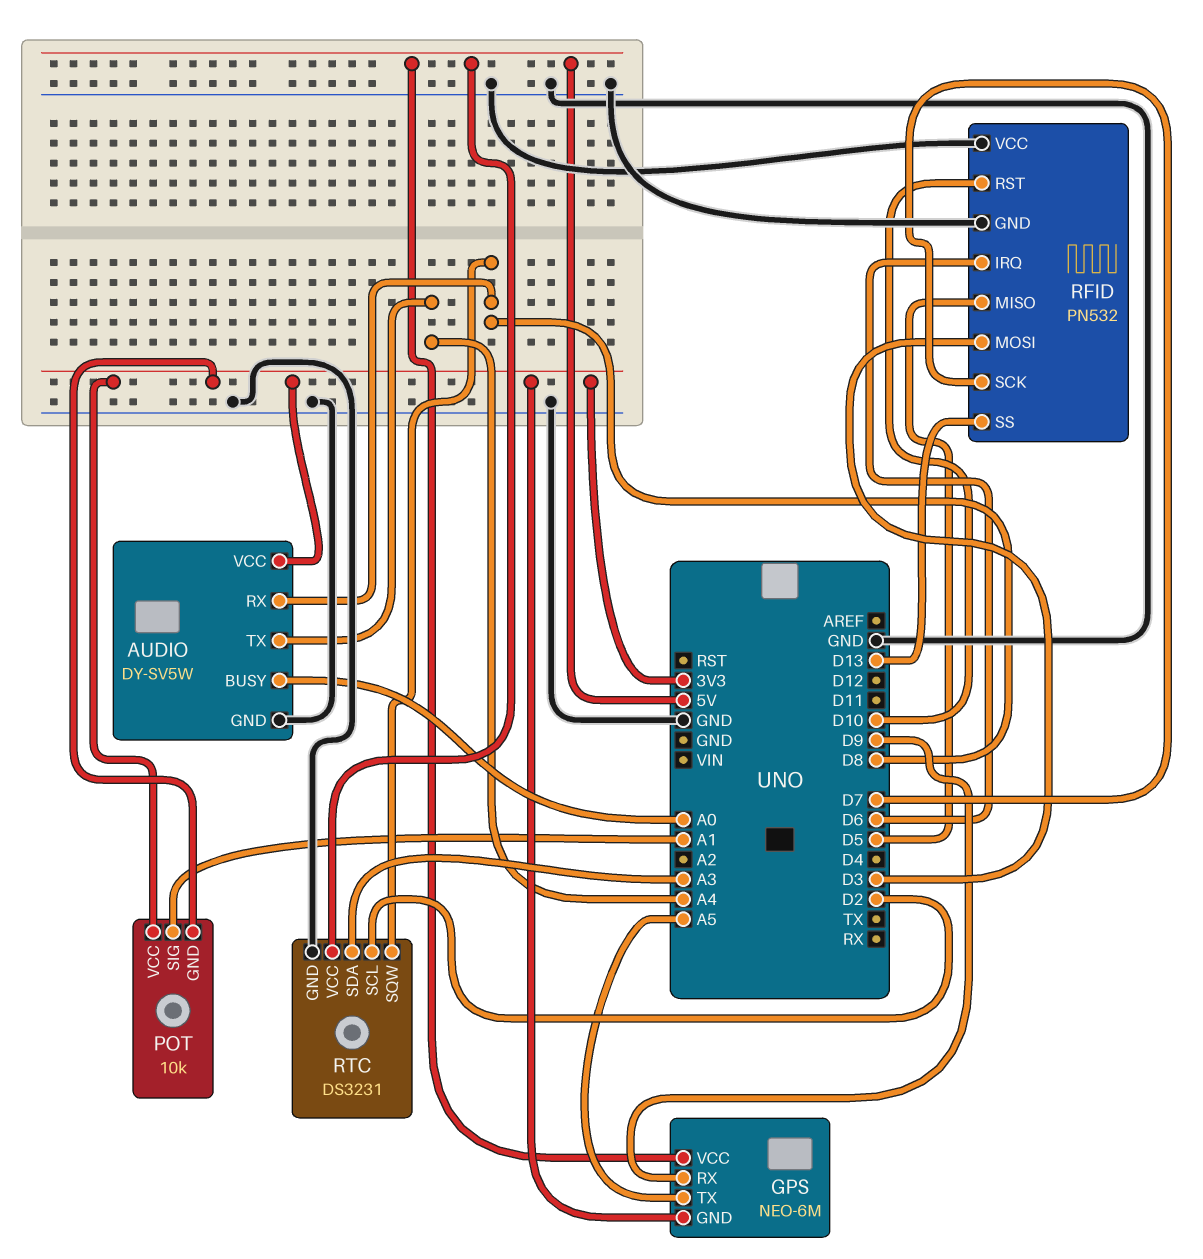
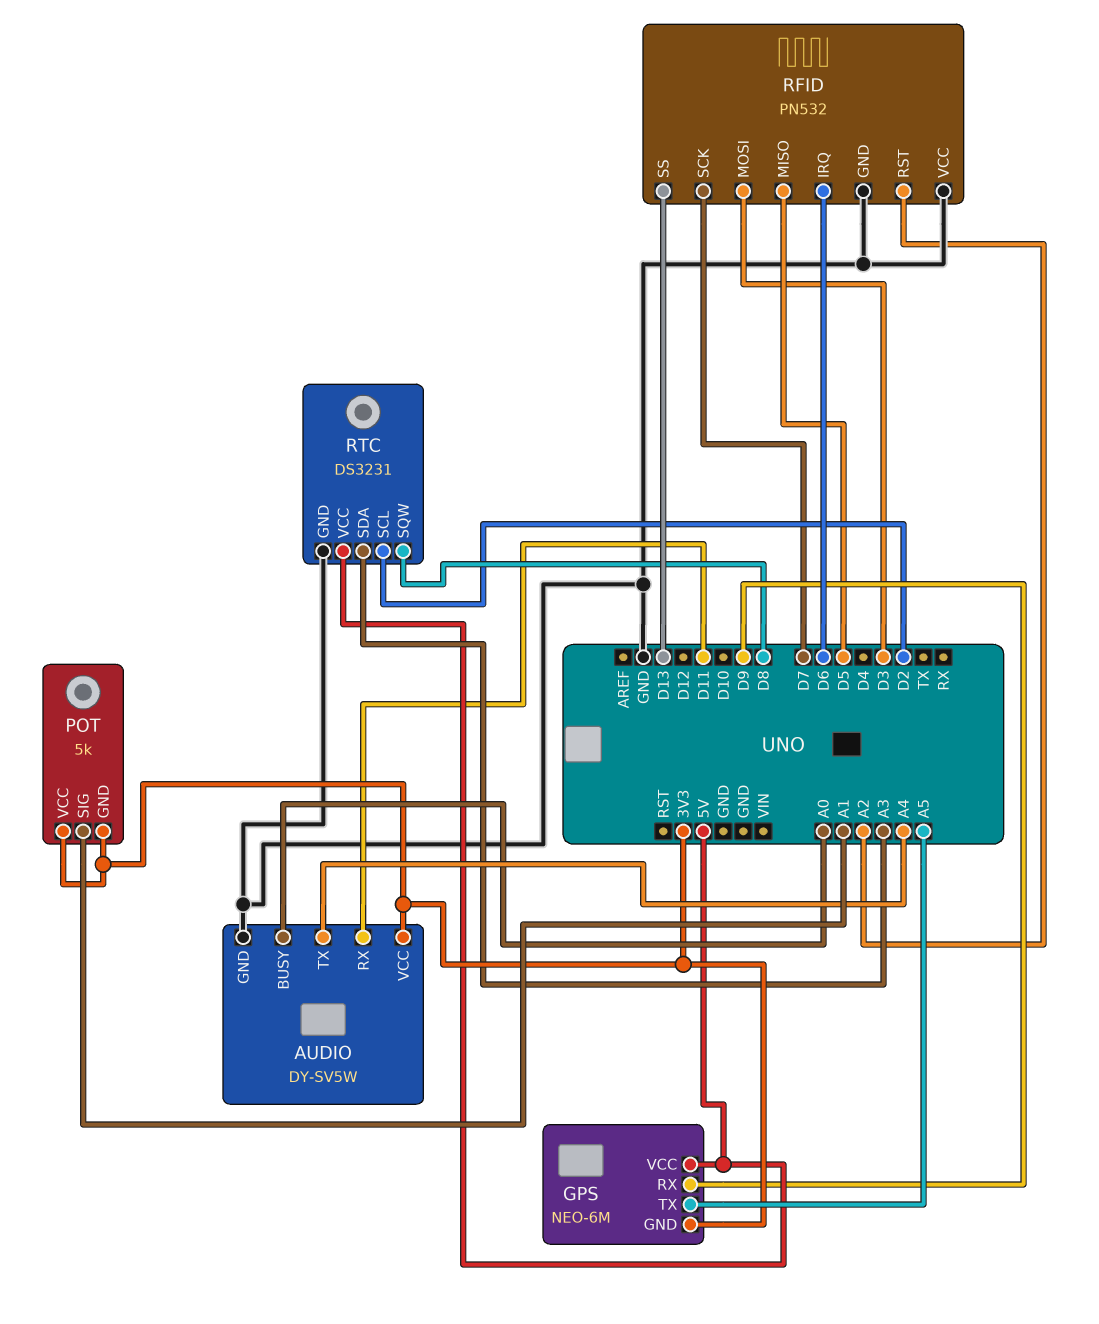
AUDIO pin RX: D8 -> D11
POT: 10k -> 5k
RFID pin RST: D10 -> A2

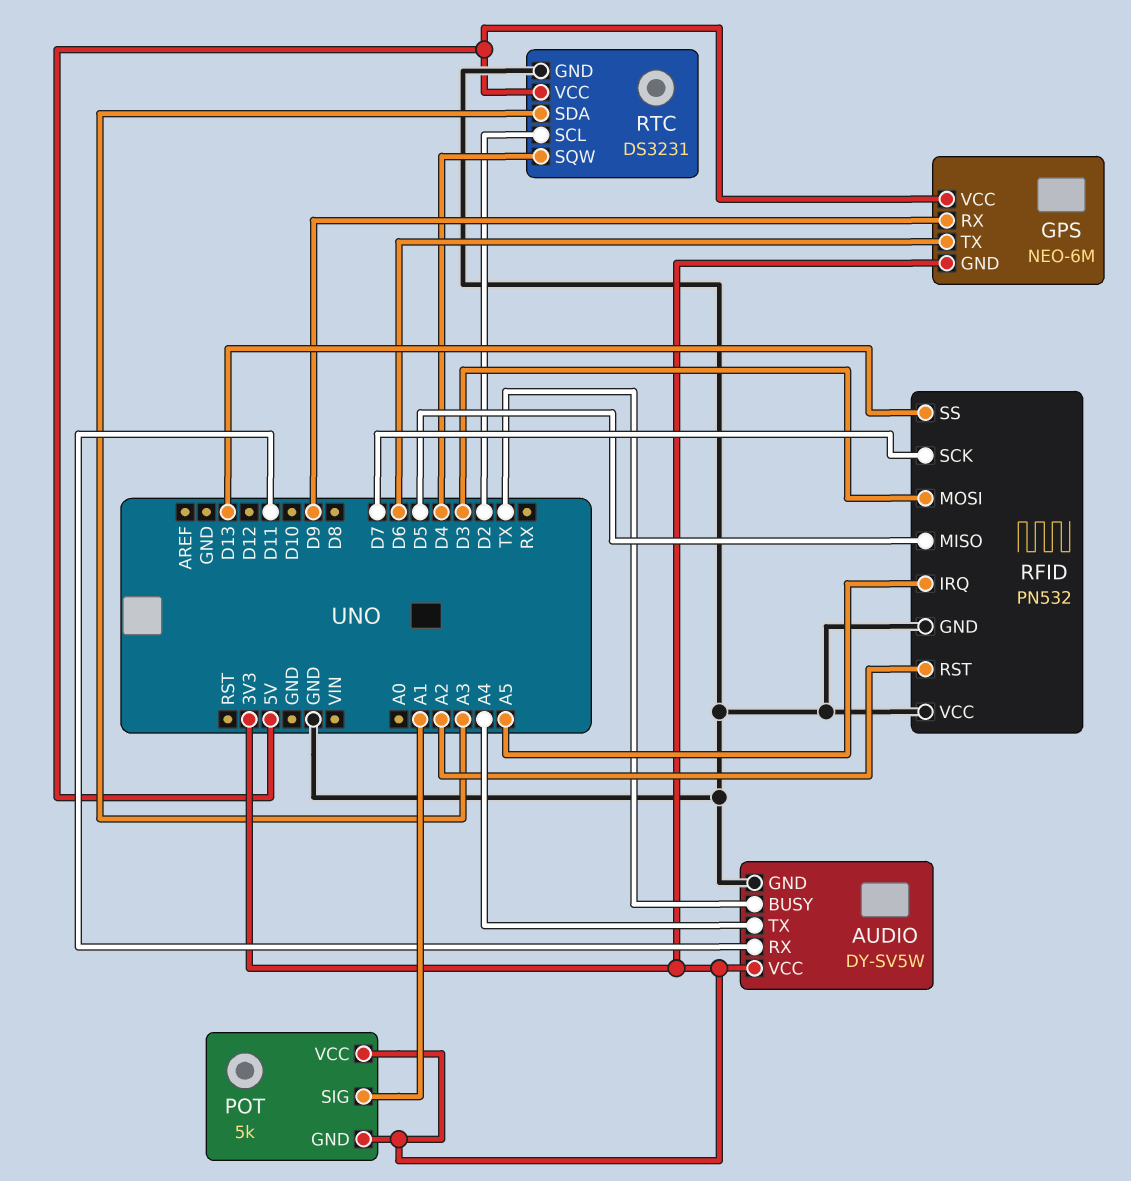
AUDIO pin BUSY: A0 -> TX
GPS pin TX: A5 -> D6
RFID pin IRQ: D6 -> A5
RTC pin SQW: D8 -> D4

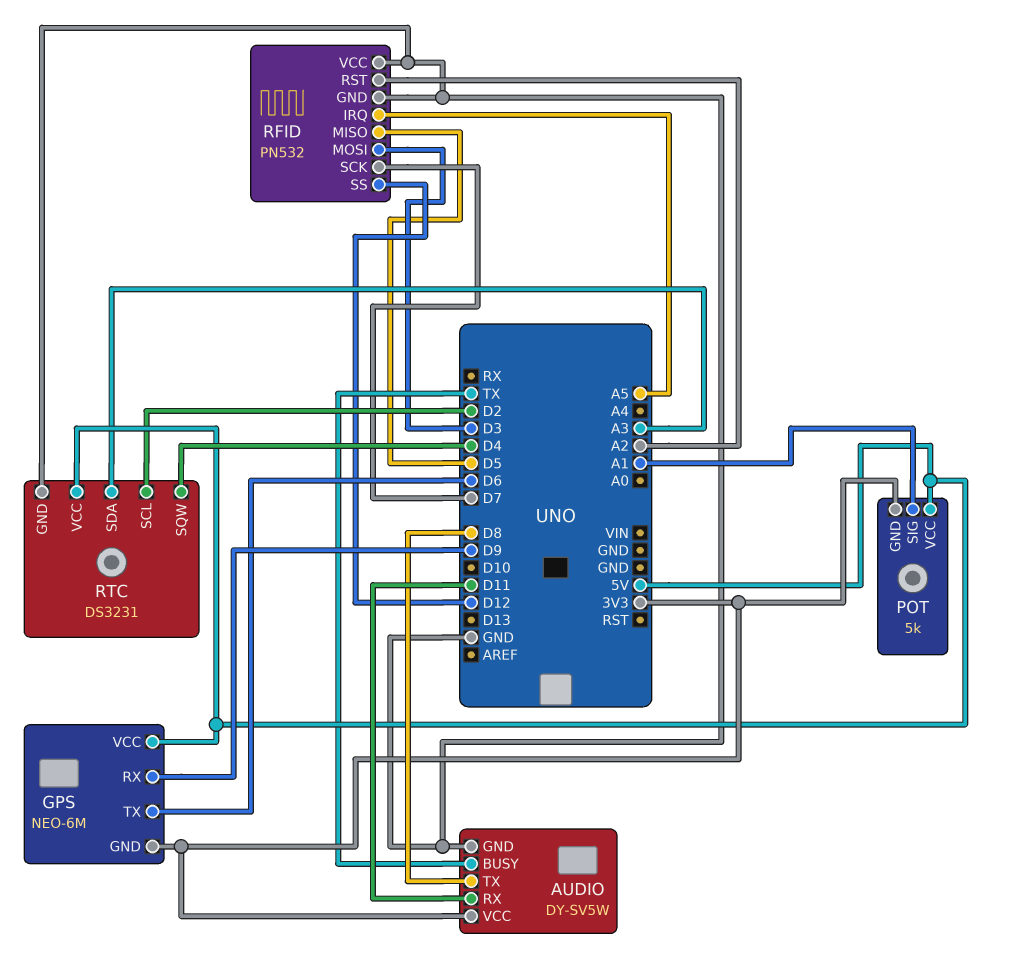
AUDIO pin TX: A4 -> D8
POT pin VCC: 3V3 -> 5V
RFID pin SS: D13 -> D12

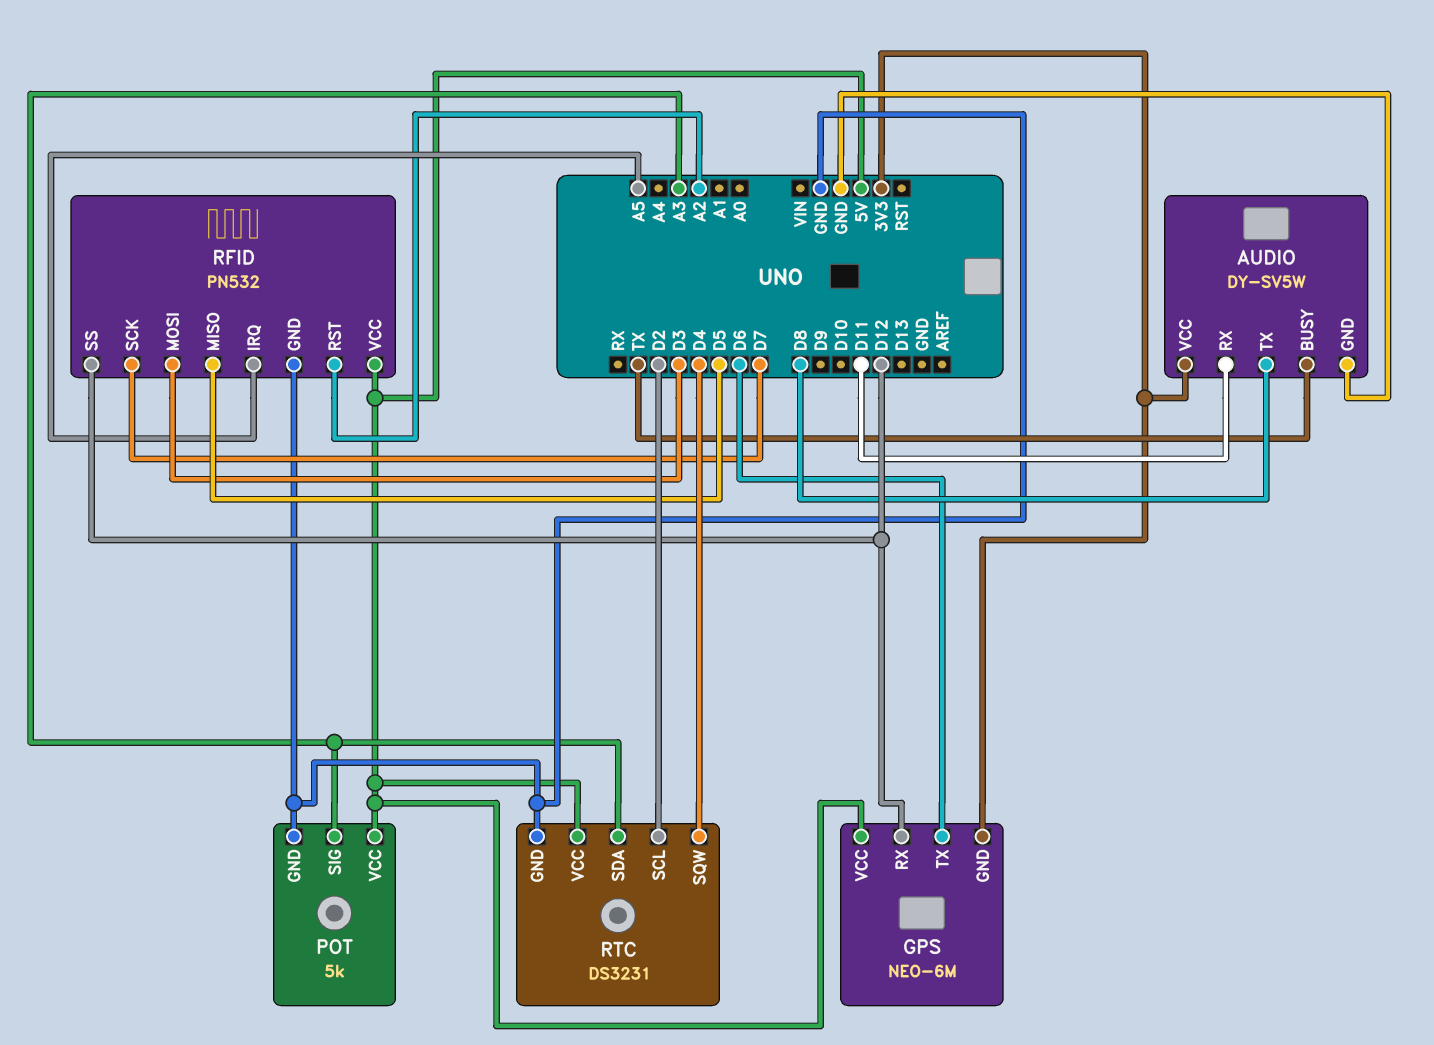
GPS pin RX: D9 -> D12
POT pin GND: 3V3 -> GND
POT pin SIG: A1 -> A3
RFID pin VCC: GND -> 5V

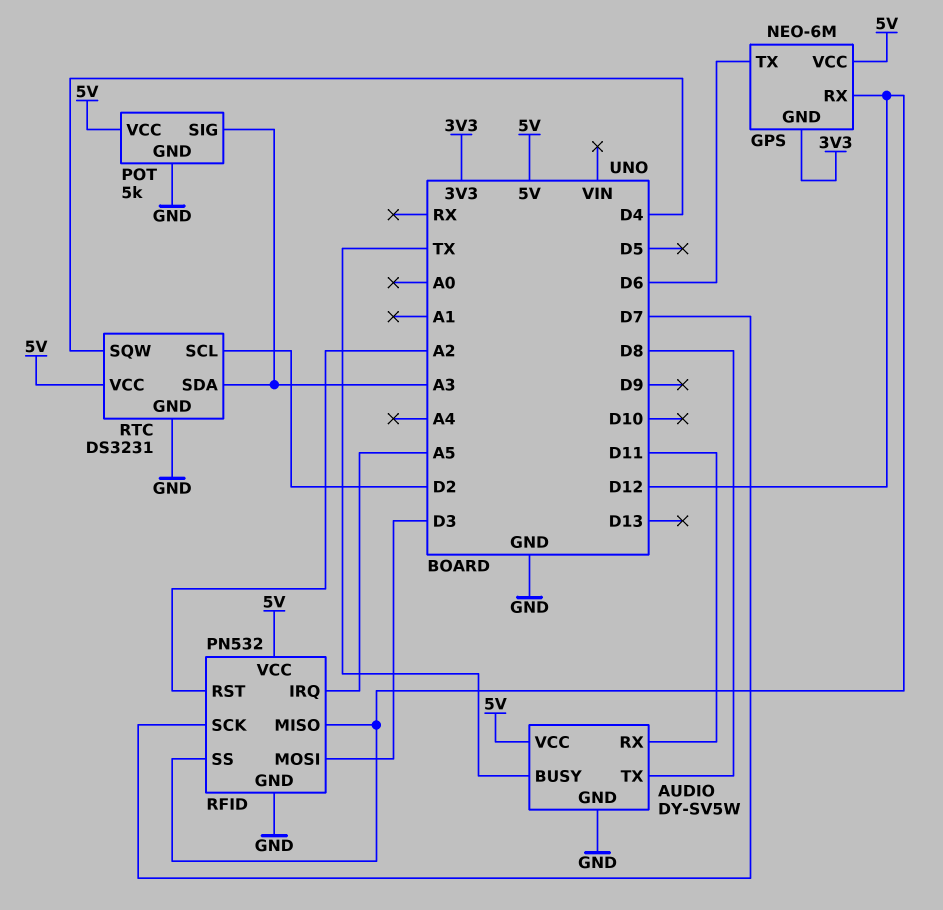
AUDIO pin VCC: 3V3 -> 5V
RFID pin MISO: D5 -> D12

